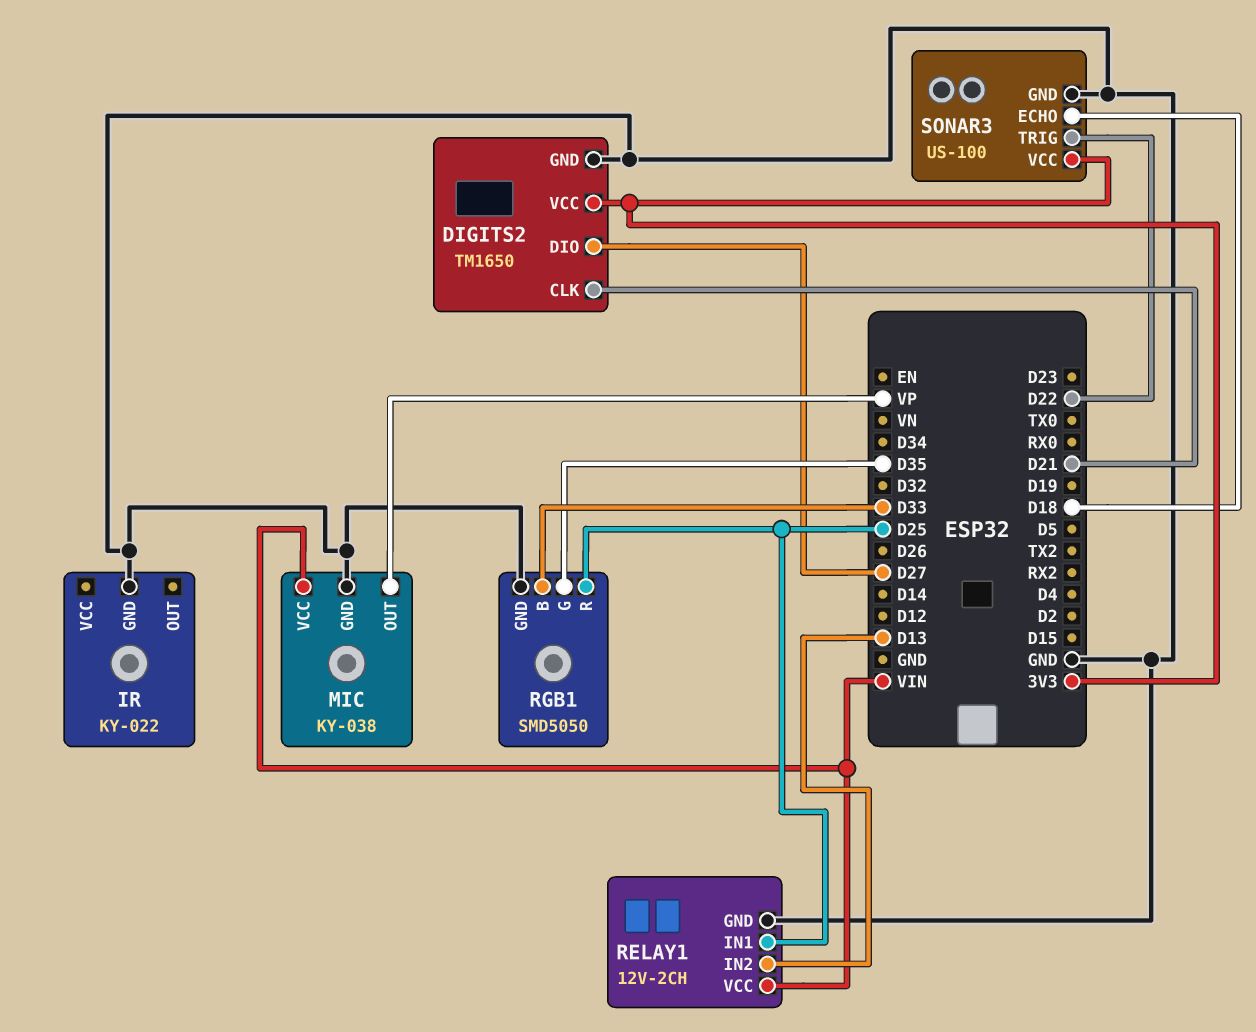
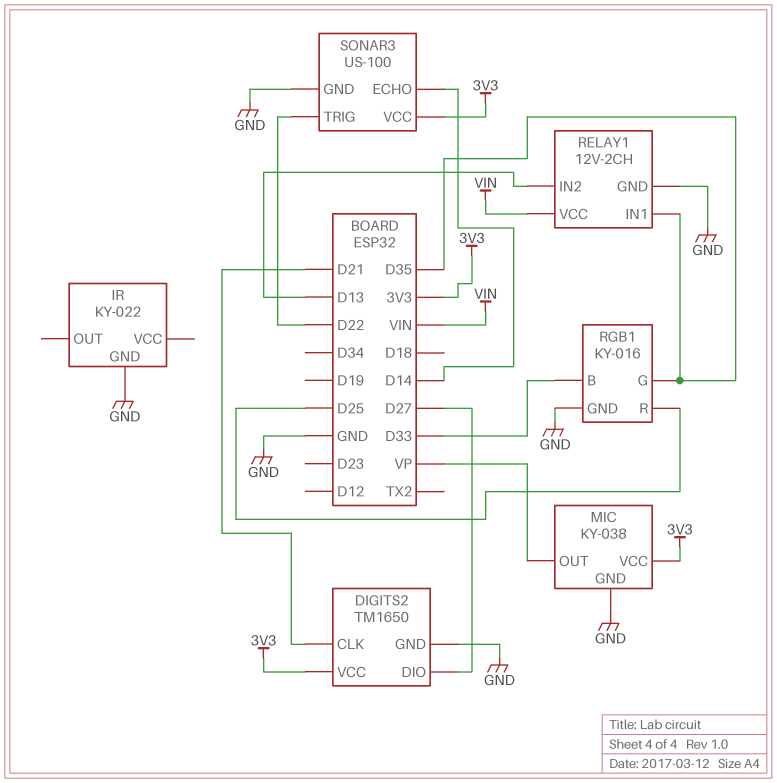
MIC pin VCC: VIN -> 3V3
RELAY1 pin IN1: D25 -> D35
RGB1: SMD5050 -> KY-016
SONAR3 pin ECHO: D18 -> D14

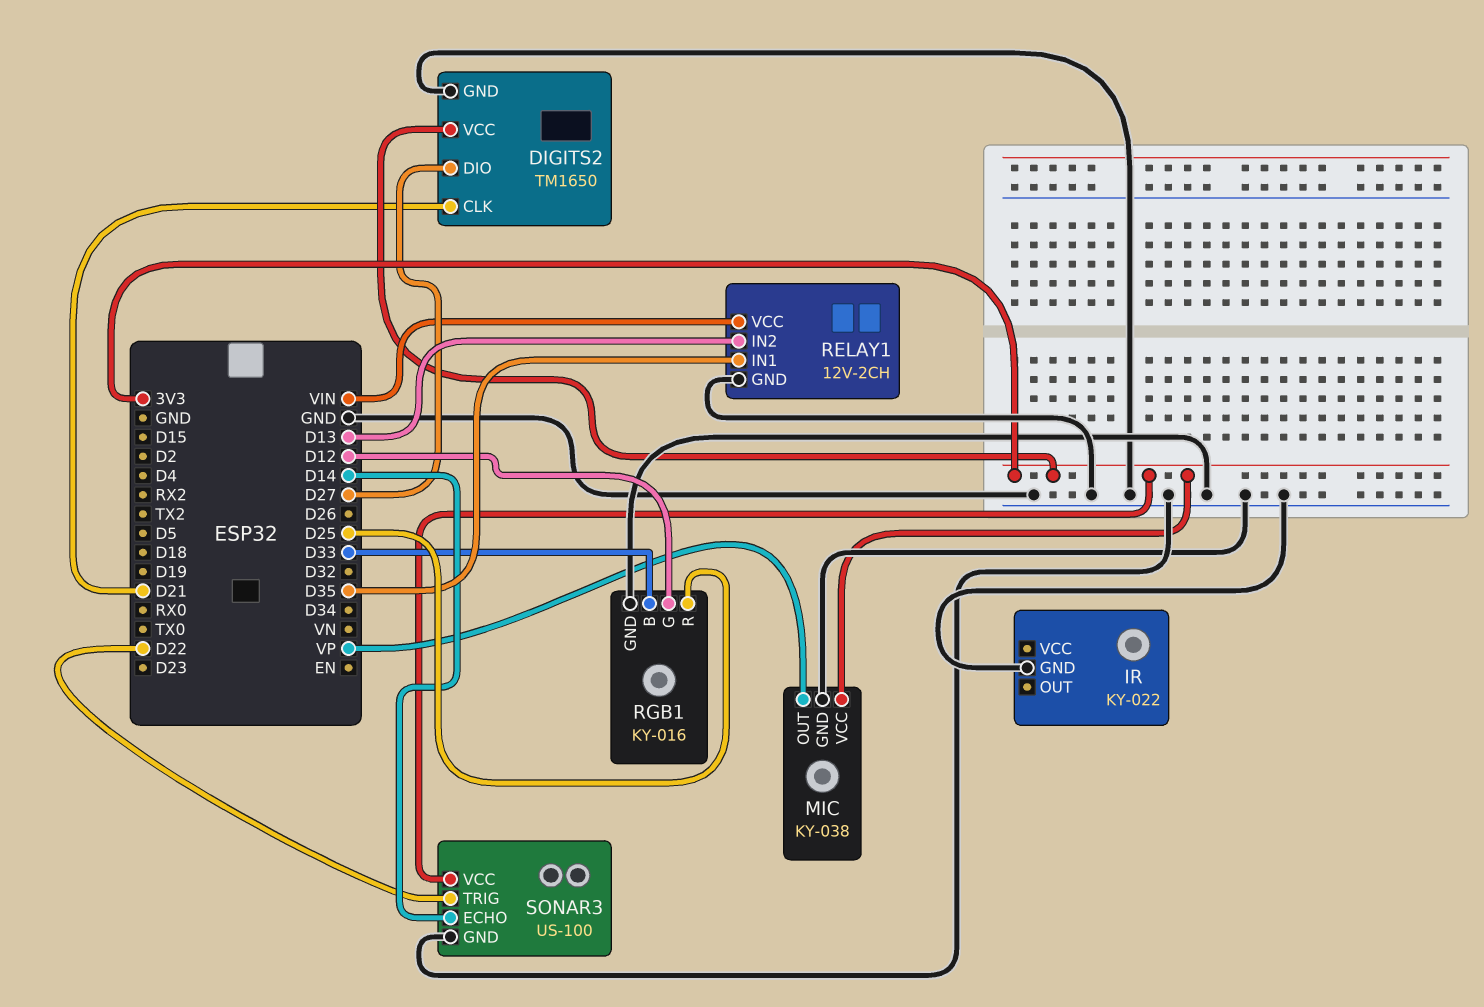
RGB1 pin G: D35 -> D12

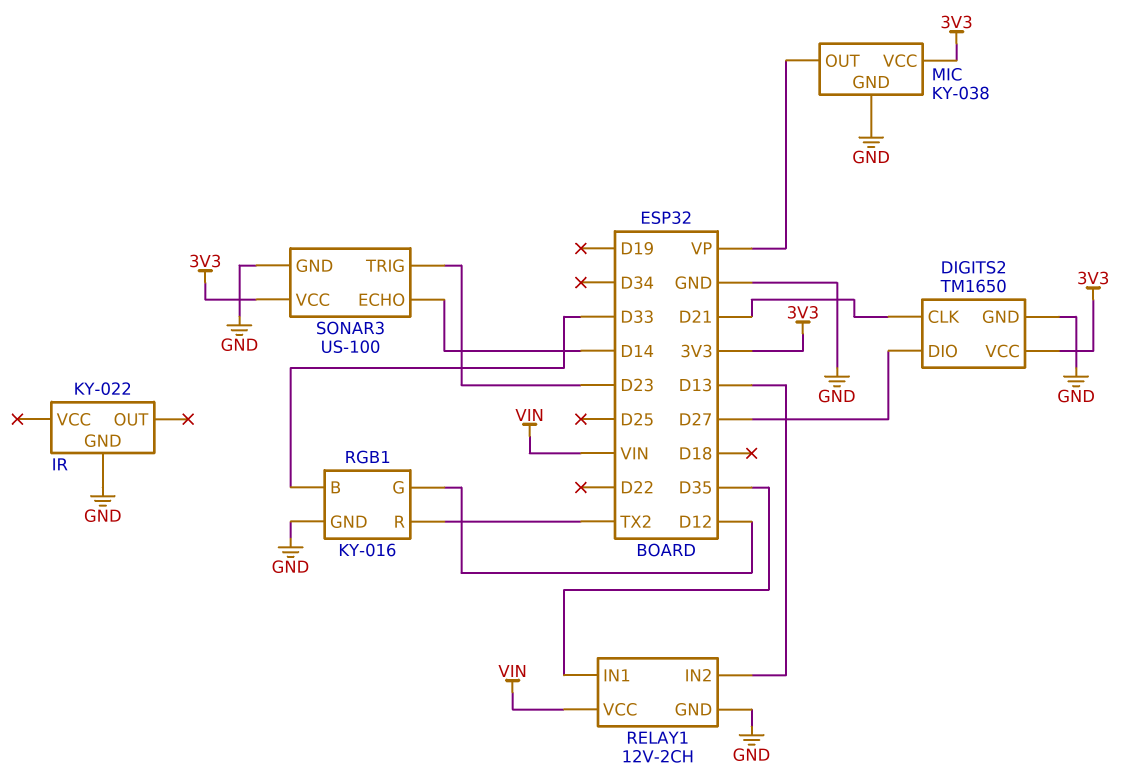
RGB1 pin R: D25 -> TX2
SONAR3 pin TRIG: D22 -> D23

